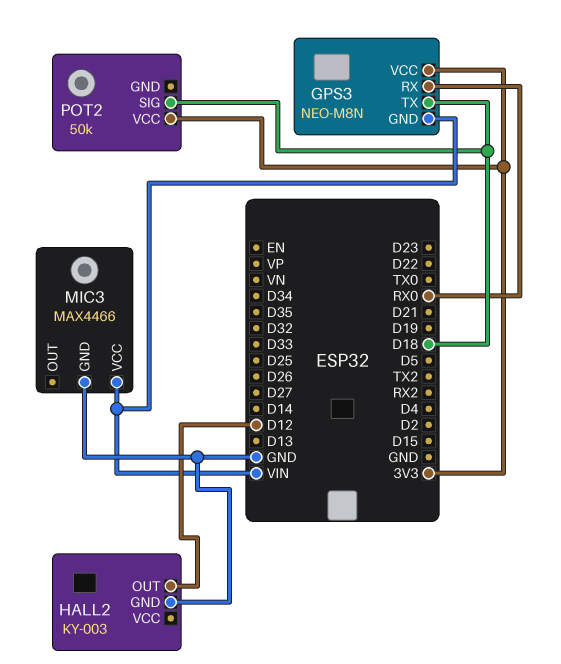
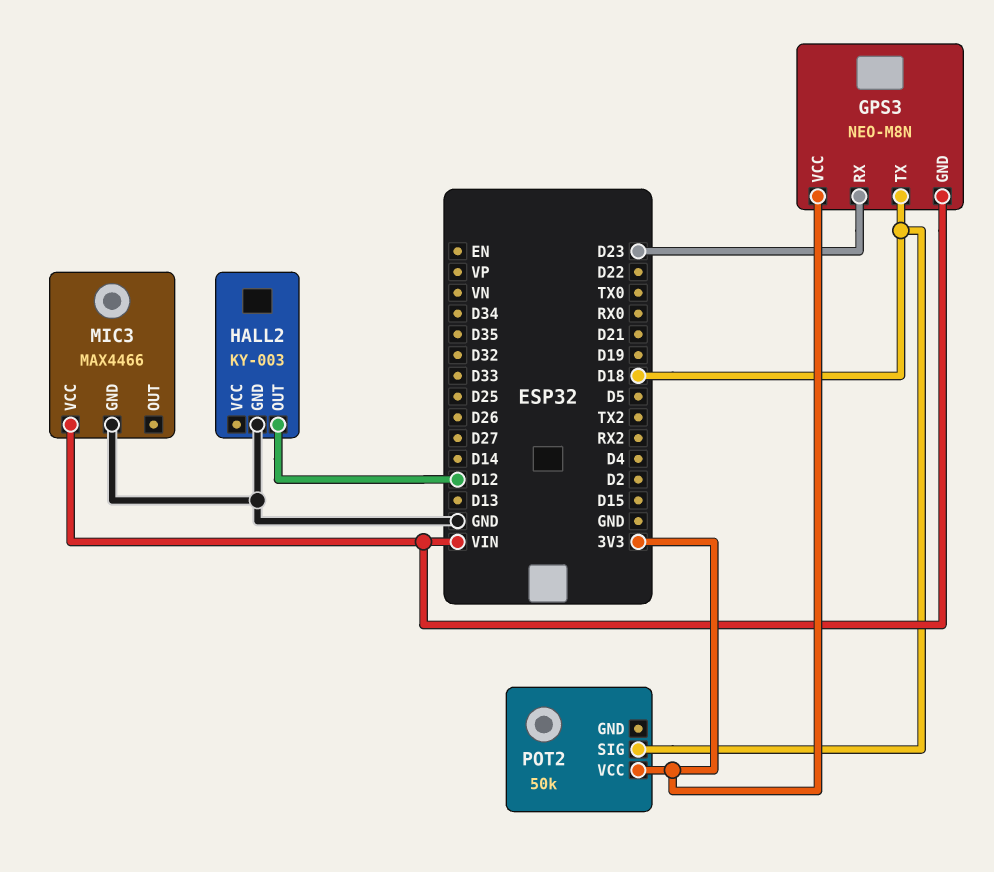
GPS3 pin RX: RX0 -> D23

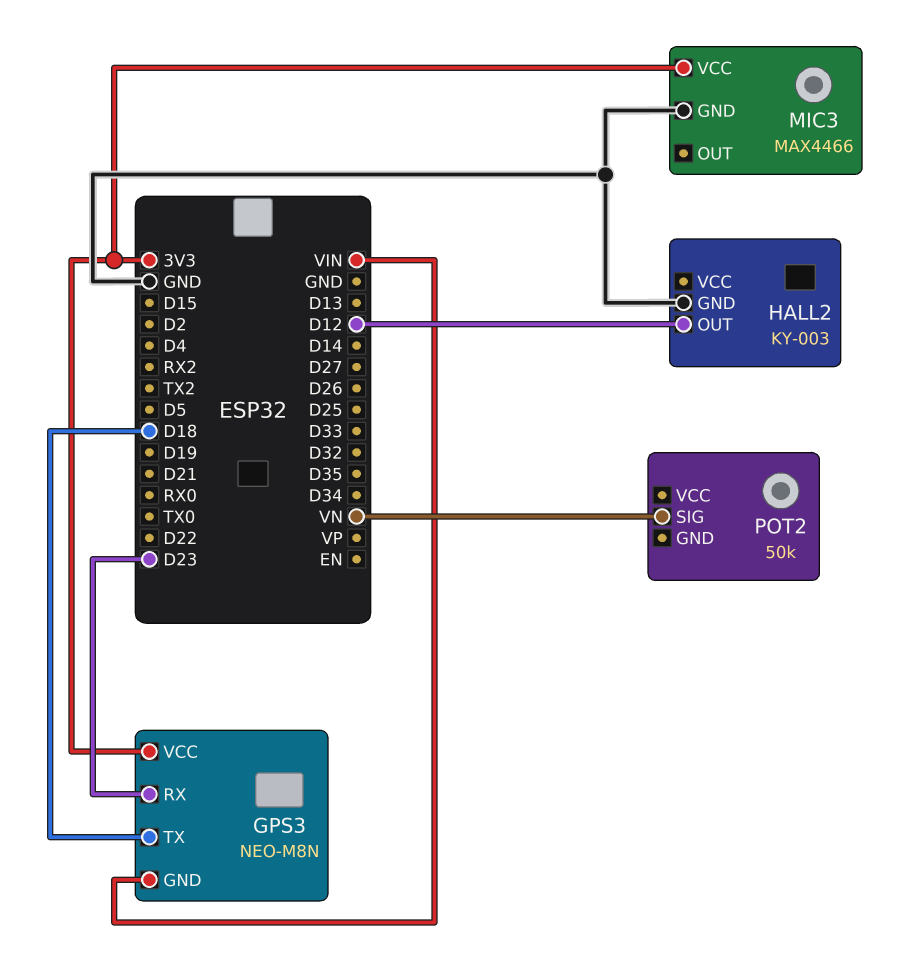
MIC3 pin VCC: VIN -> 3V3
POT2 pin SIG: D18 -> VN
POT2 pin VCC: 3V3 -> none

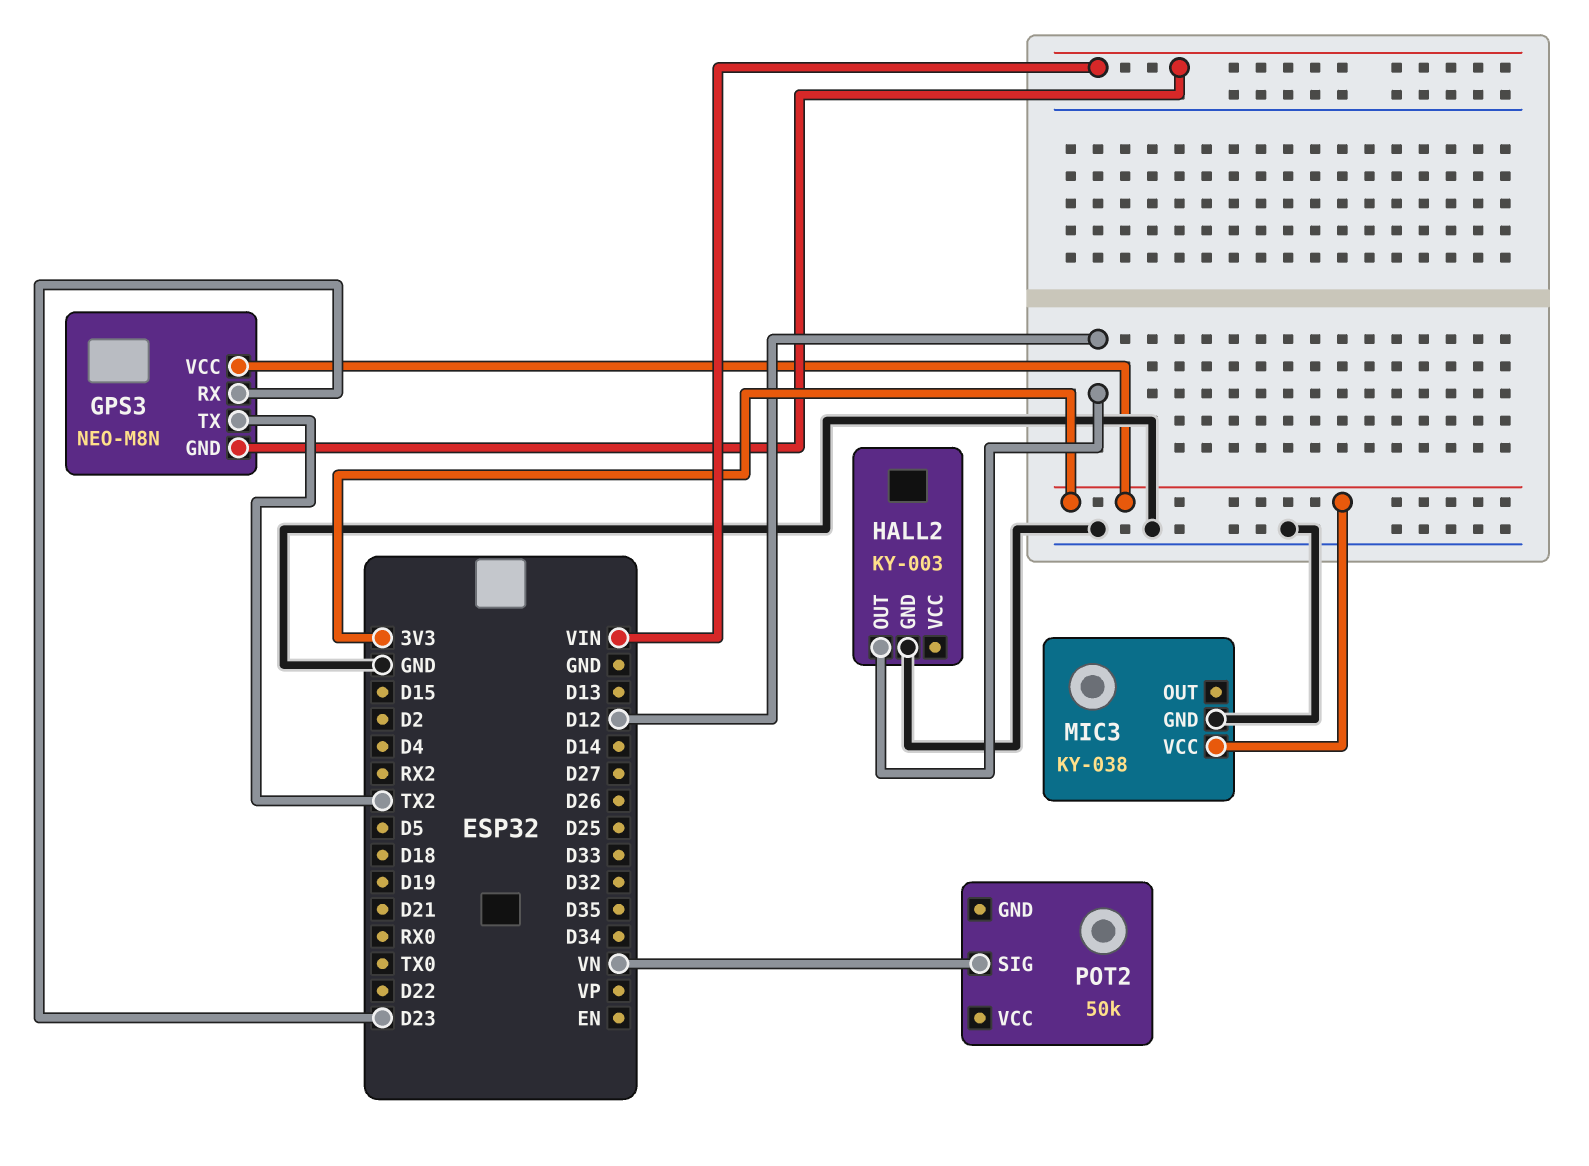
GPS3 pin TX: D18 -> TX2
MIC3: MAX4466 -> KY-038

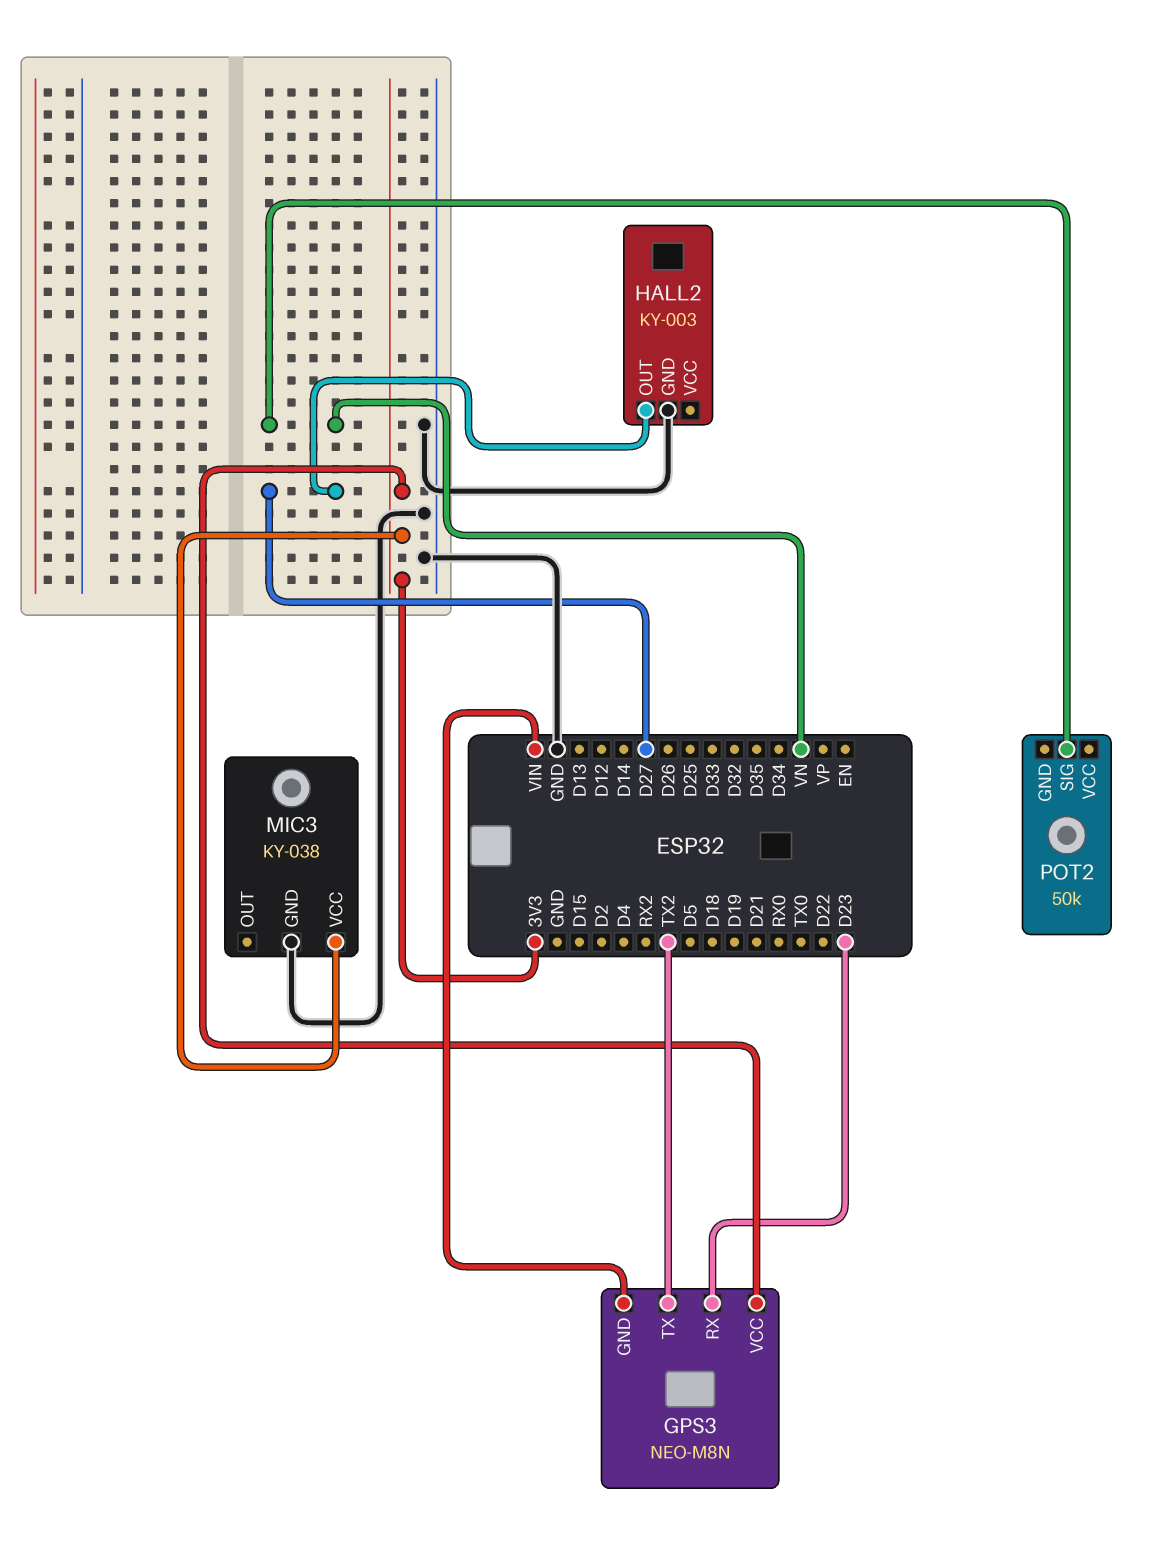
HALL2 pin OUT: D12 -> D27

